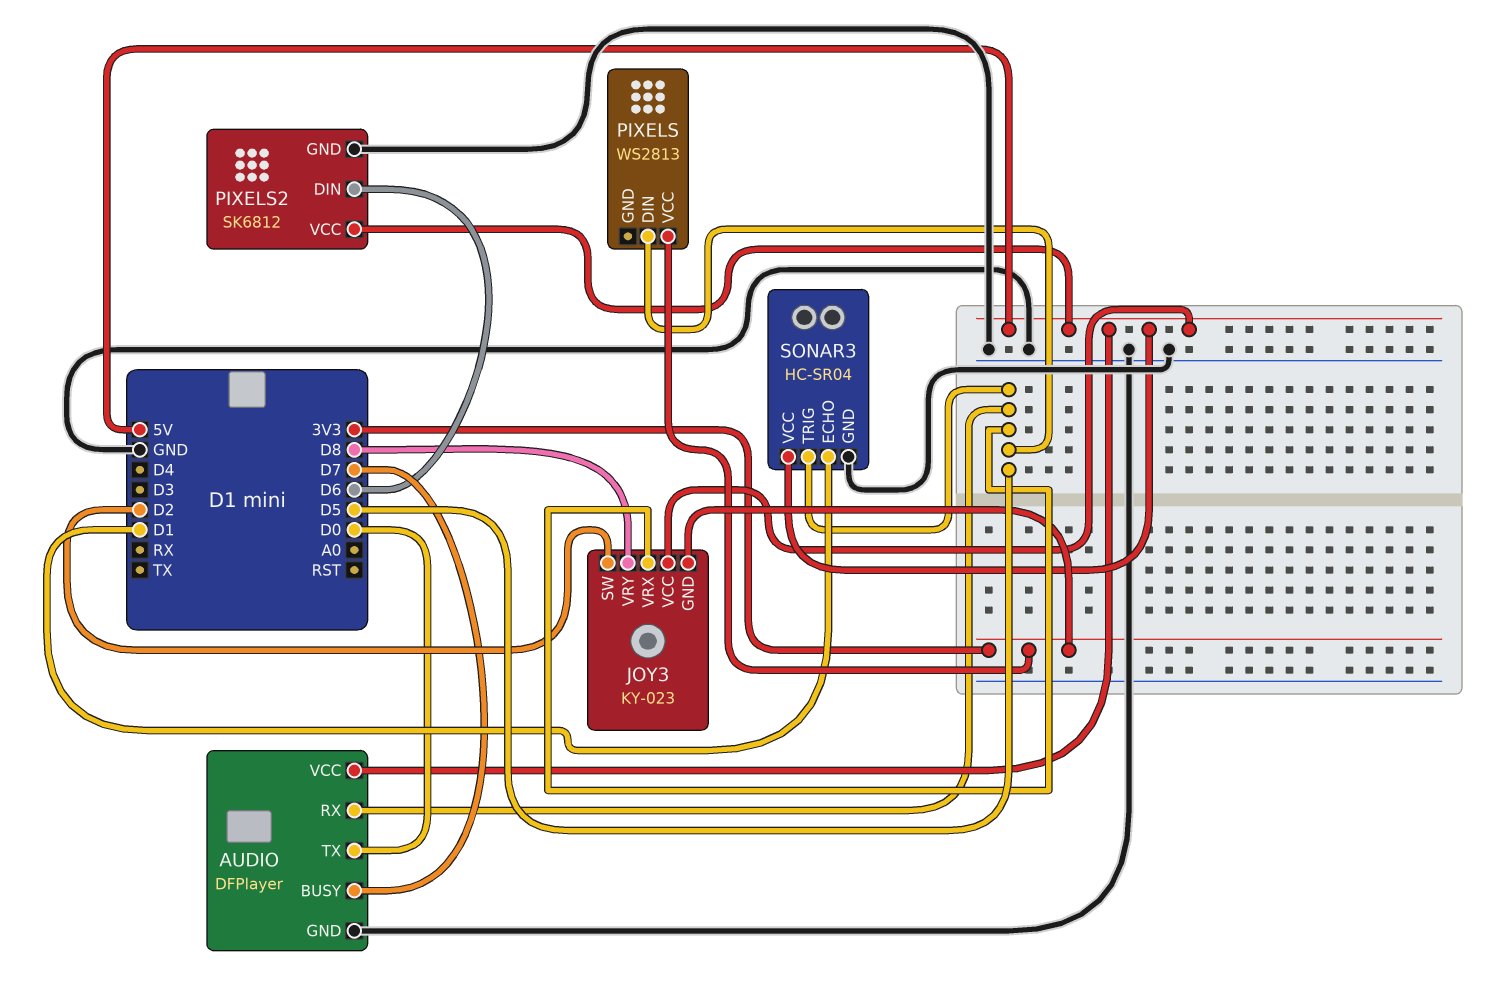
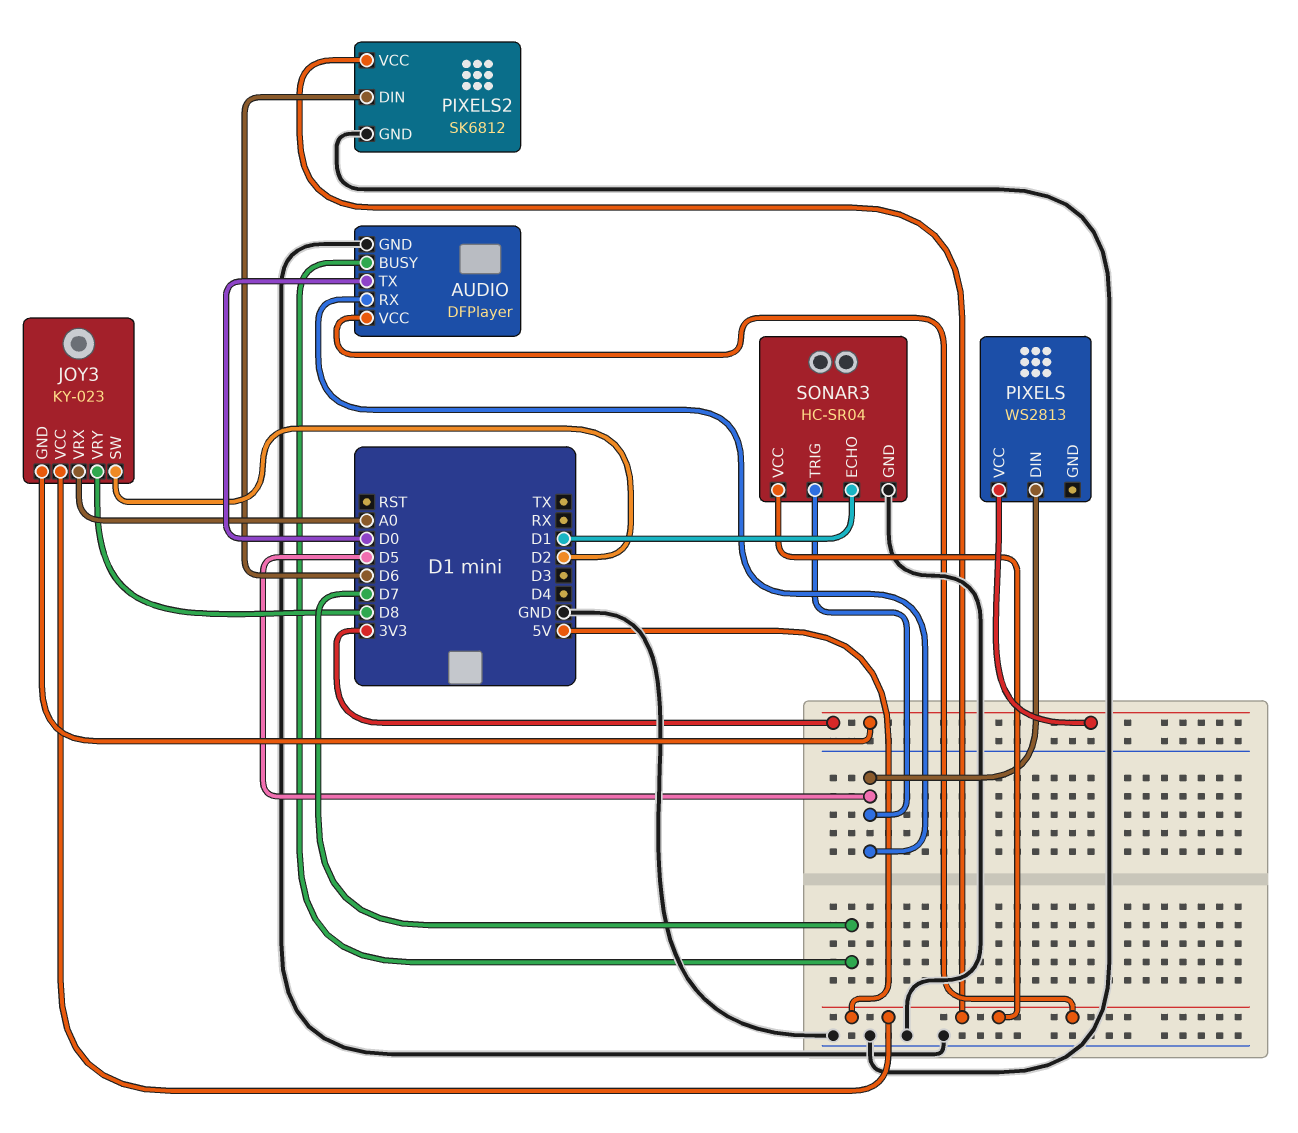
JOY3 pin VRX: D5 -> A0

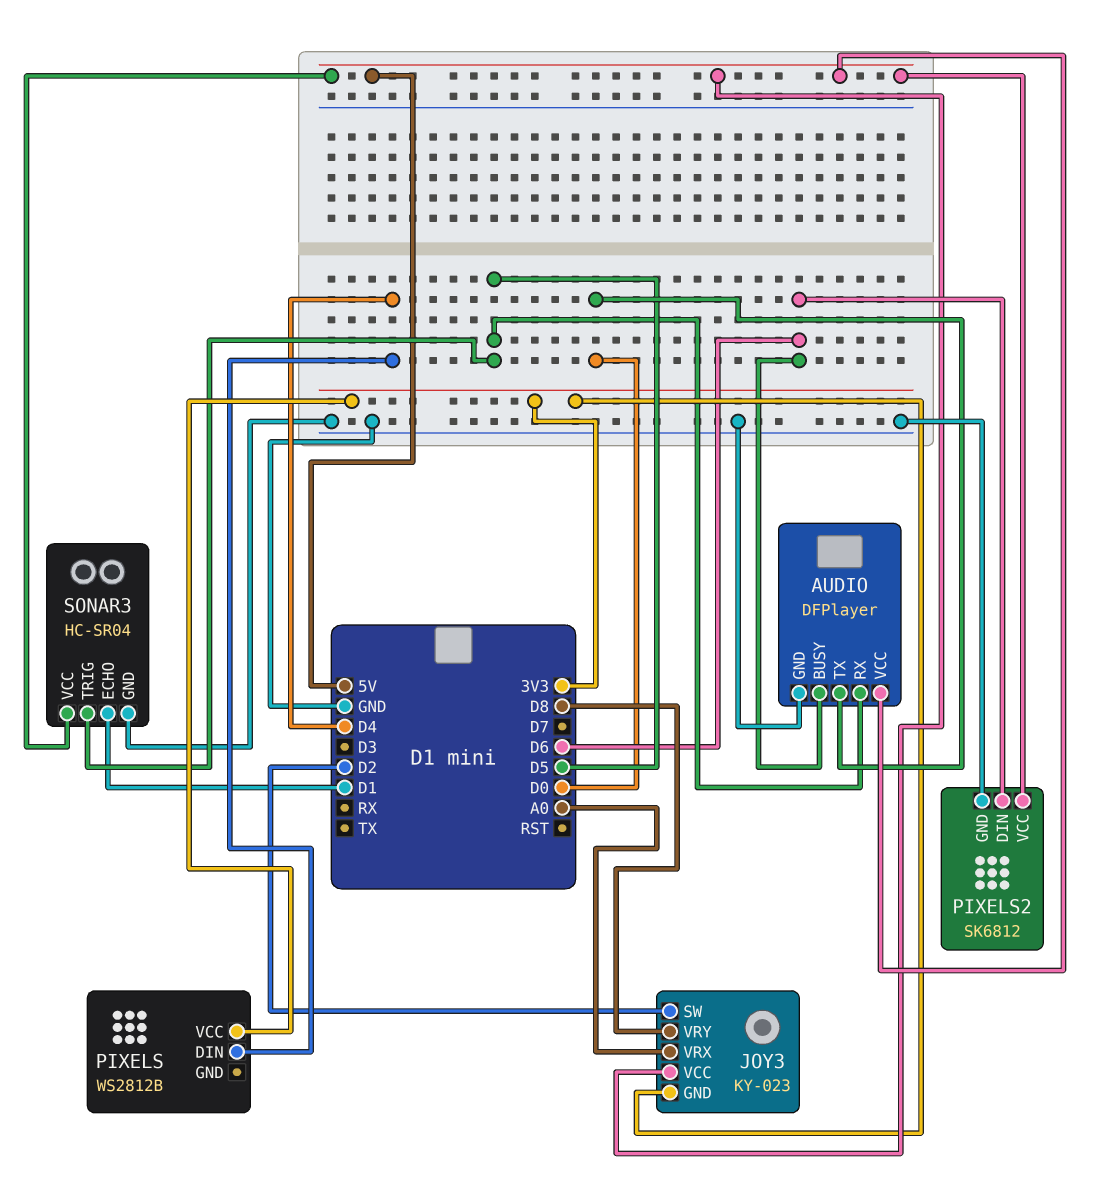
AUDIO pin BUSY: D7 -> D6
PIXELS: WS2813 -> WS2812B
PIXELS pin DIN: D5 -> D4

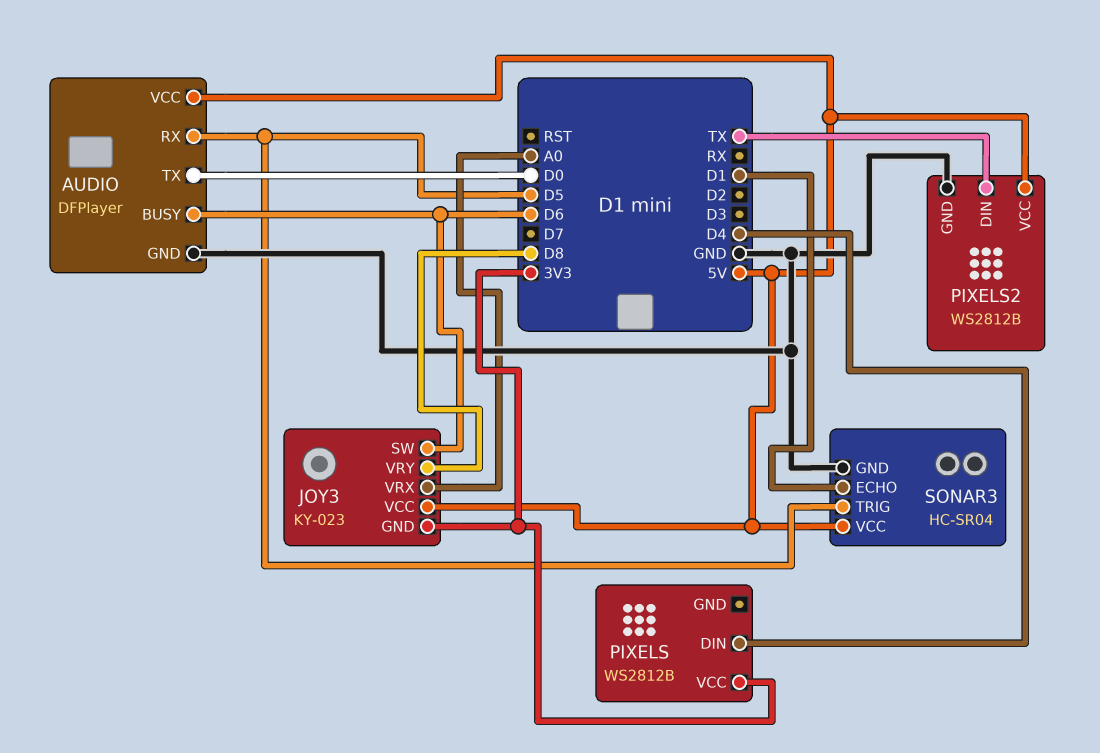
JOY3 pin SW: D2 -> D6
PIXELS2: SK6812 -> WS2812B
PIXELS2 pin DIN: D6 -> TX

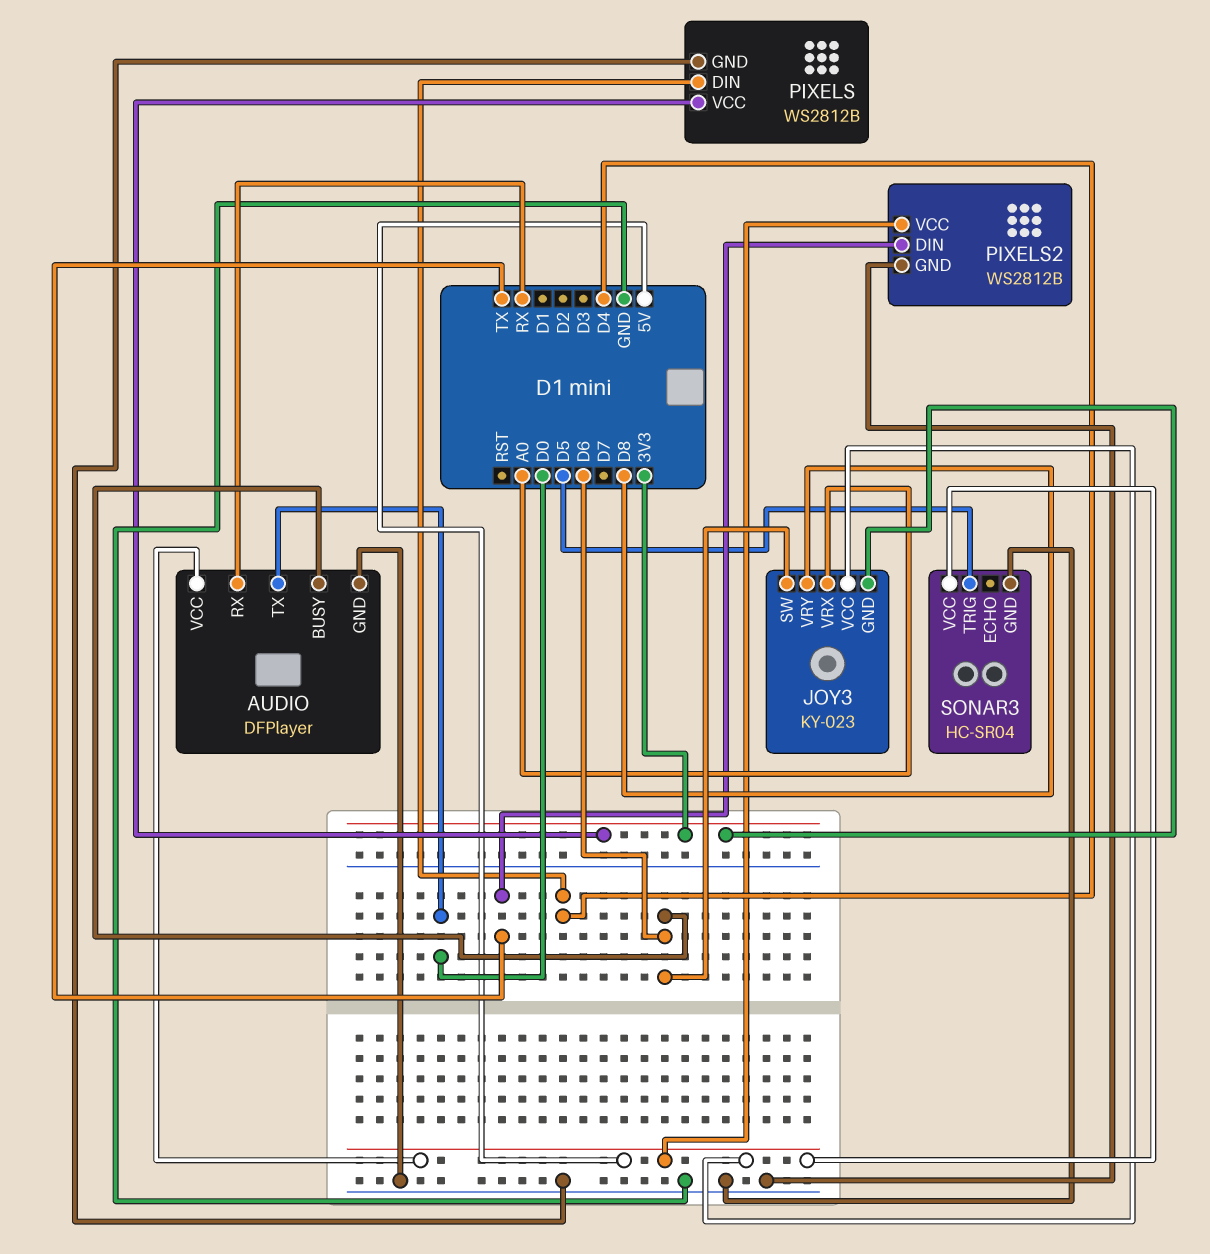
AUDIO pin RX: D5 -> RX
PIXELS pin GND: none -> GND
SONAR3 pin ECHO: D1 -> none

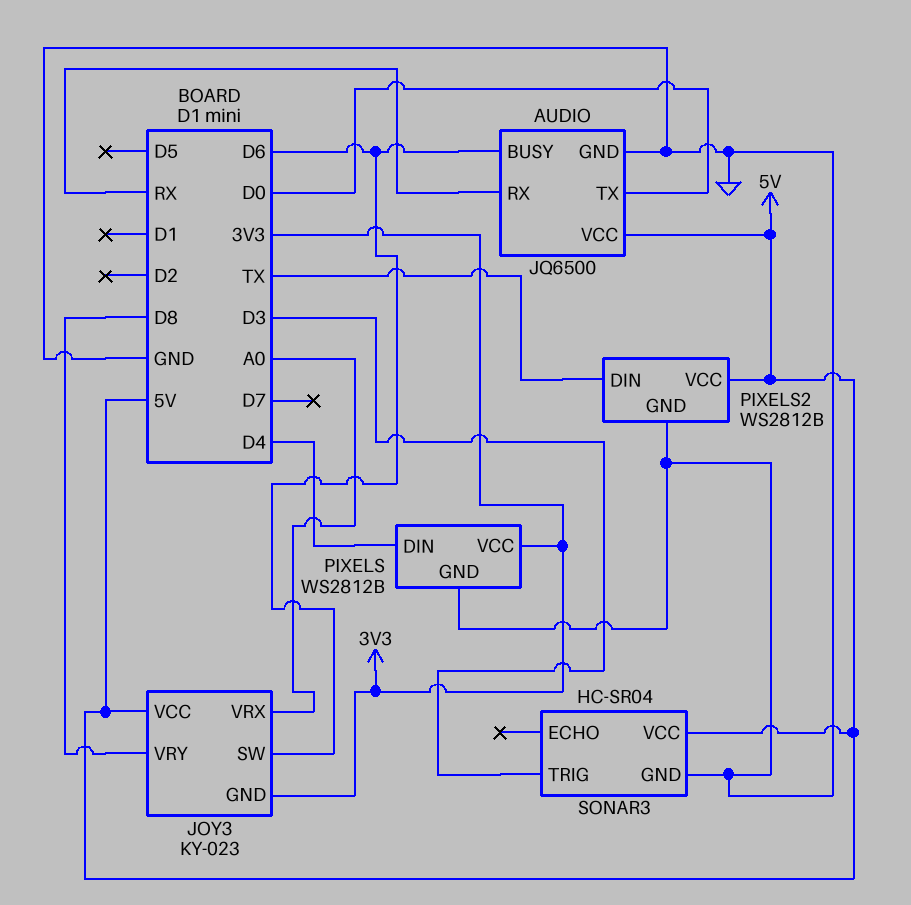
AUDIO: DFPlayer -> JQ6500
SONAR3 pin TRIG: D5 -> D3

